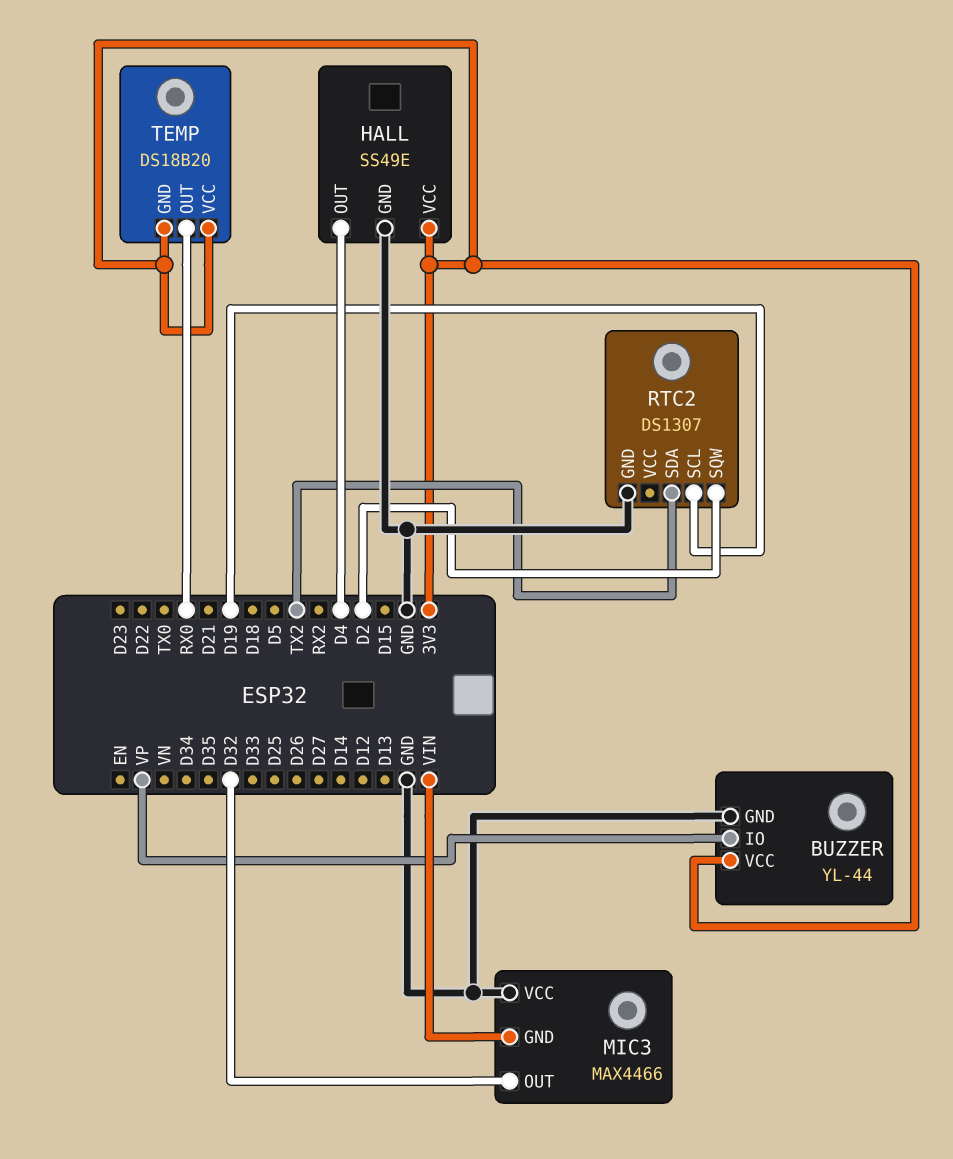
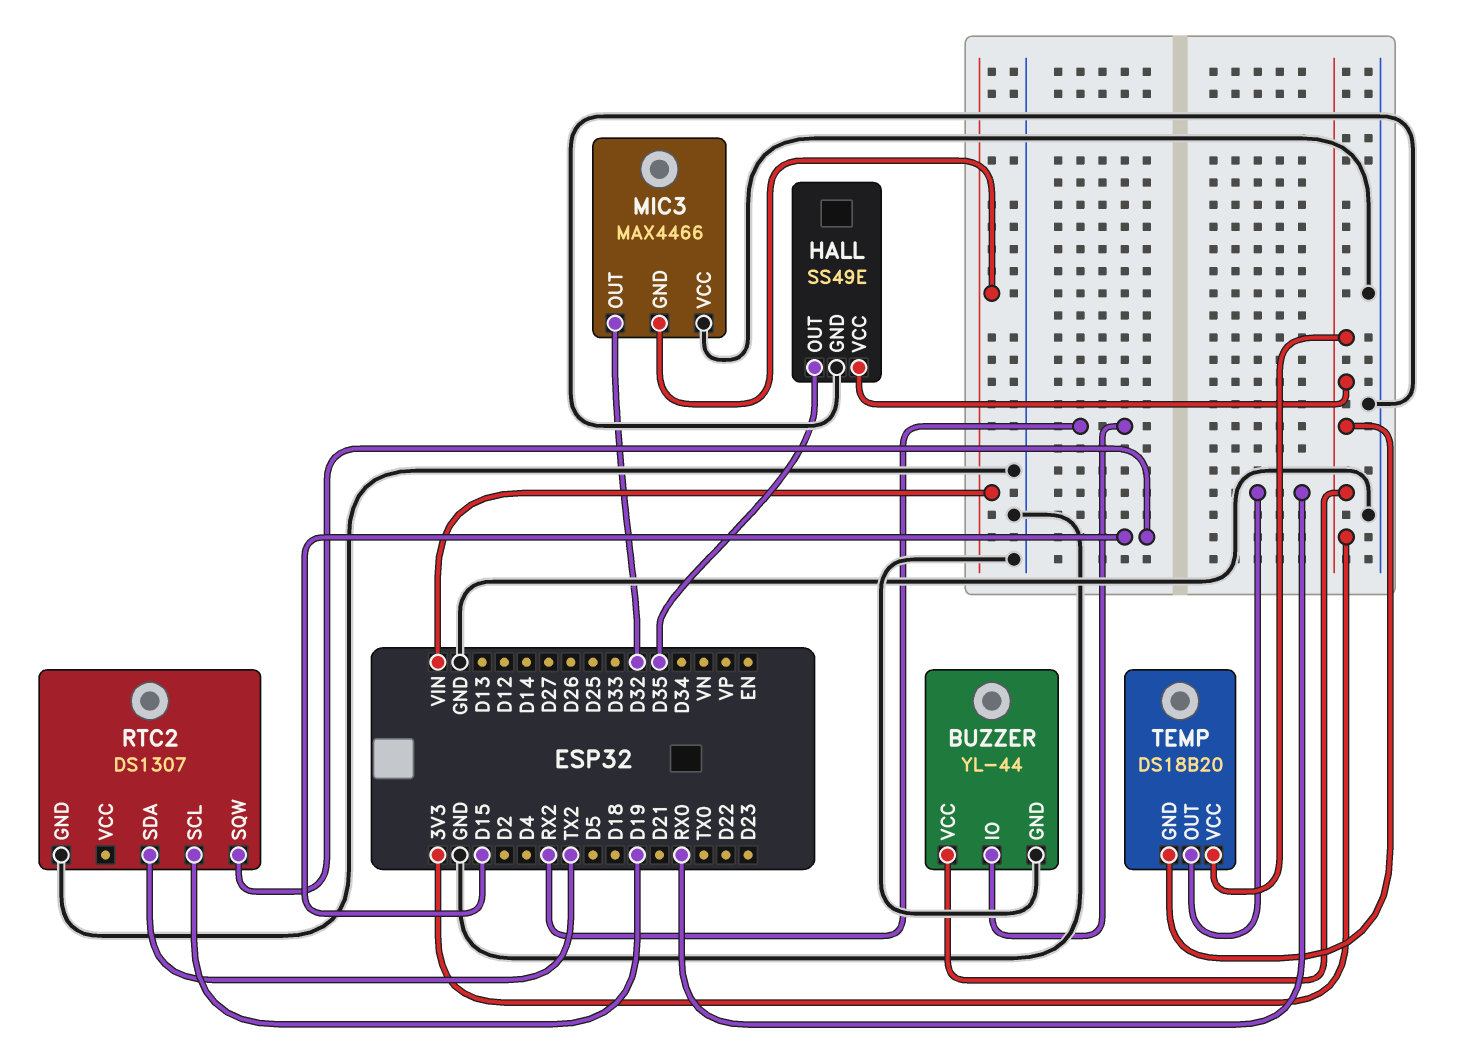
BUZZER pin IO: VP -> RX2
HALL pin OUT: D4 -> D35
RTC2 pin SQW: D2 -> D15

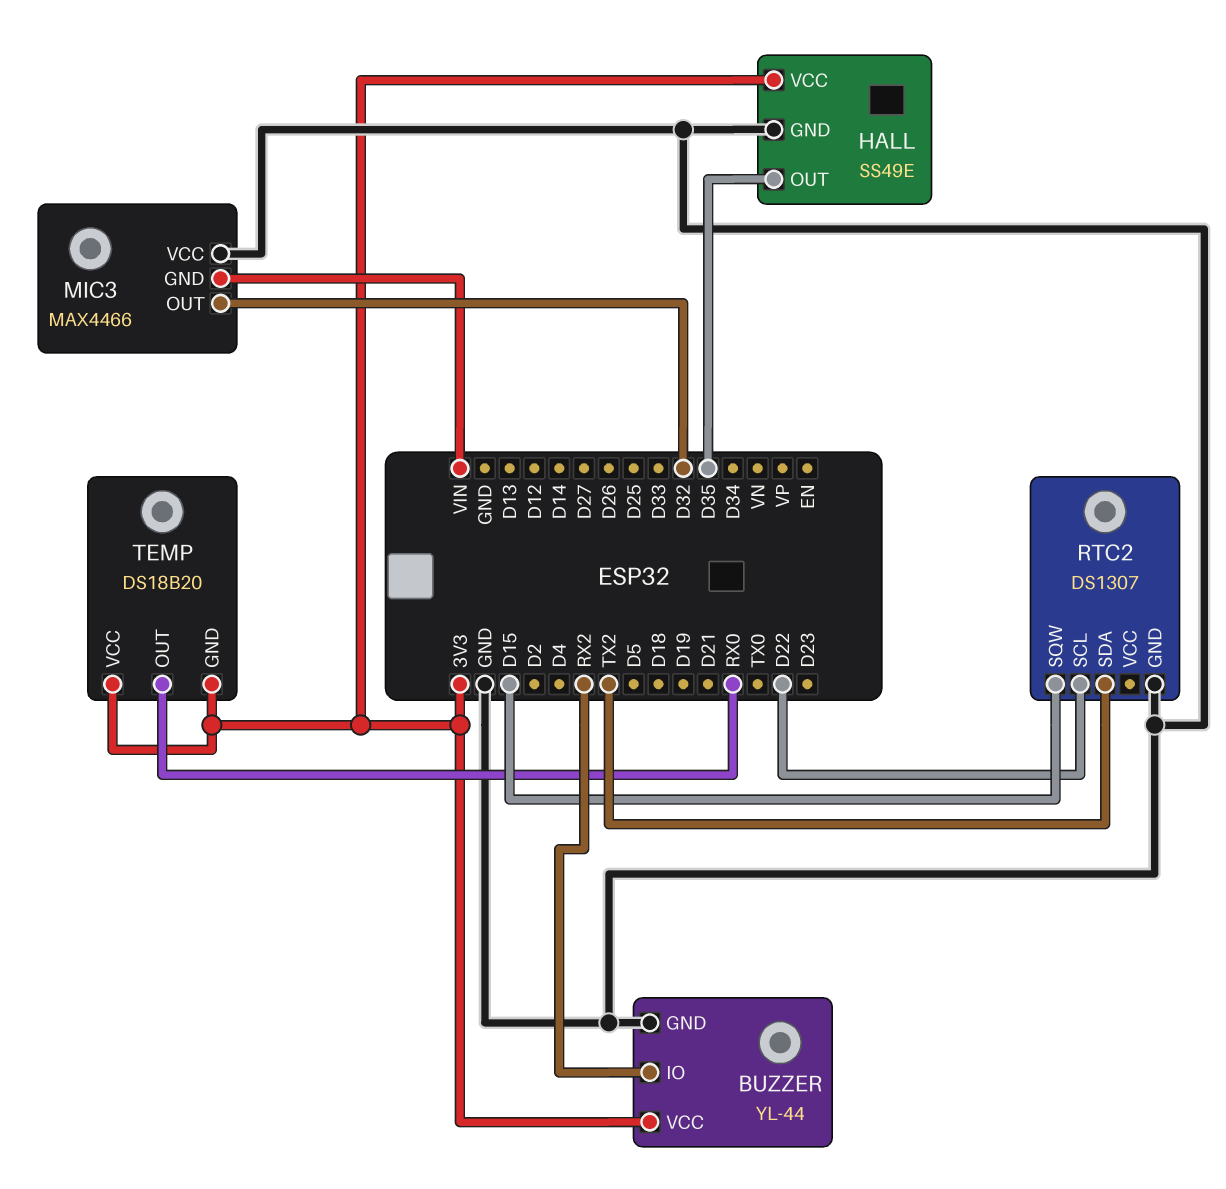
RTC2 pin SCL: D19 -> D22

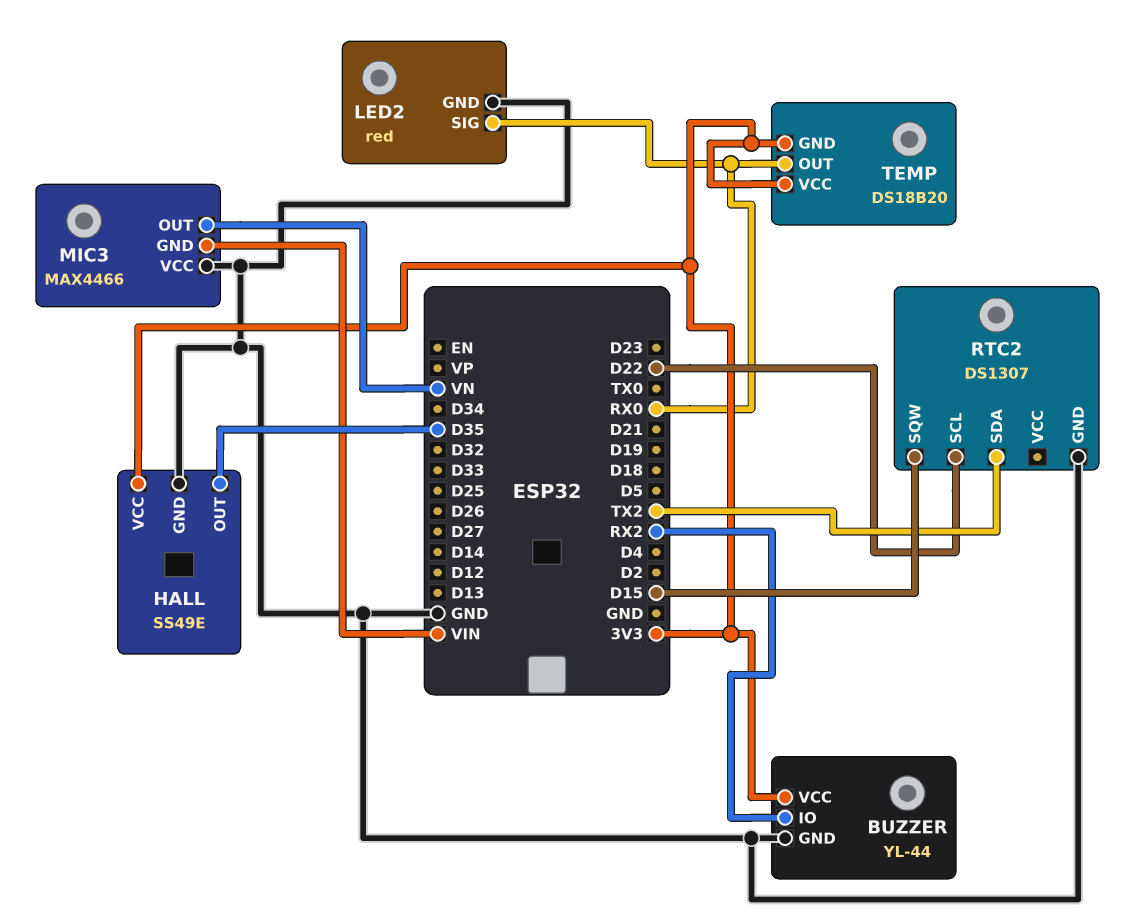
LED2: none -> red
LED2 pin GND: none -> GND
LED2 pin SIG: none -> RX0
MIC3 pin OUT: D32 -> VN

